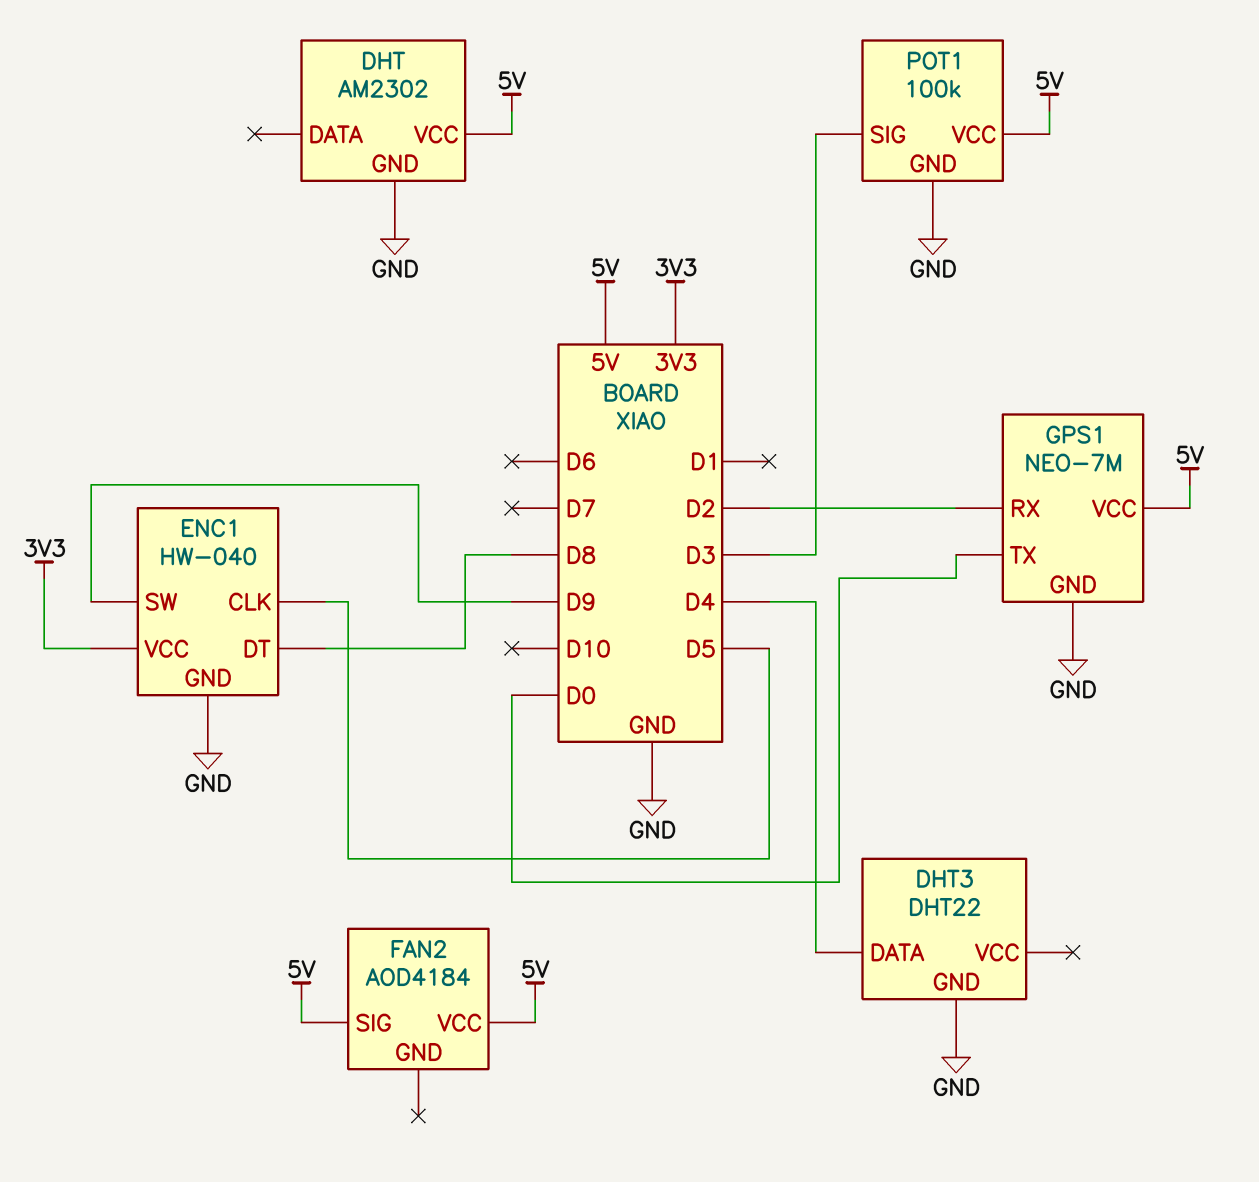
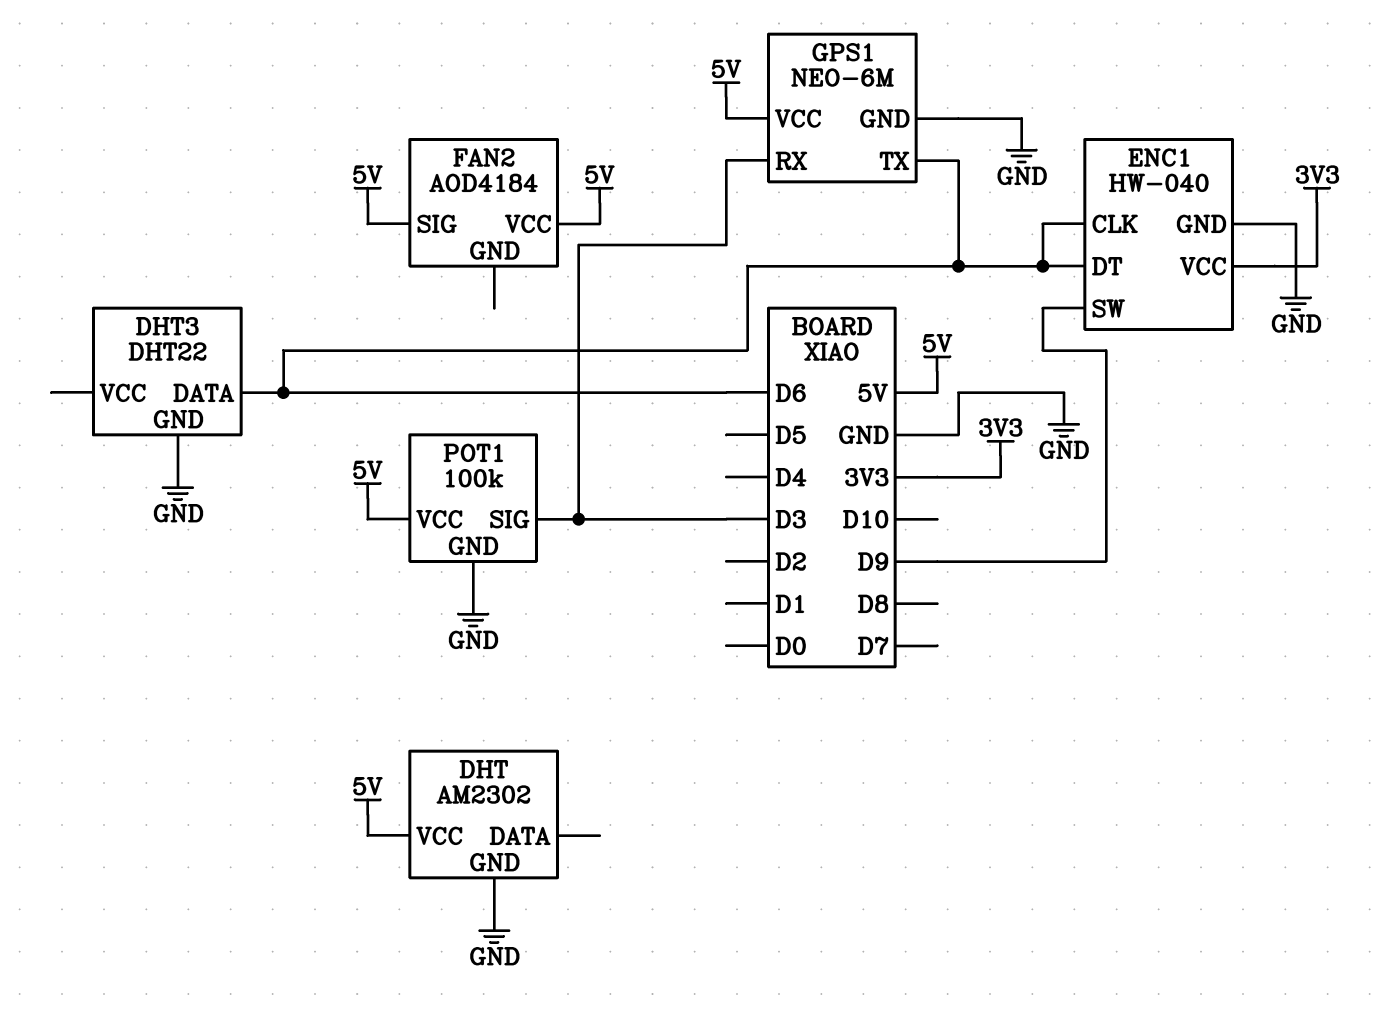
DHT3 pin DATA: D4 -> D6
ENC1 pin CLK: D5 -> D6
ENC1 pin DT: D8 -> D6
GPS1: NEO-7M -> NEO-6M
GPS1 pin RX: D2 -> D3
GPS1 pin TX: D0 -> D6

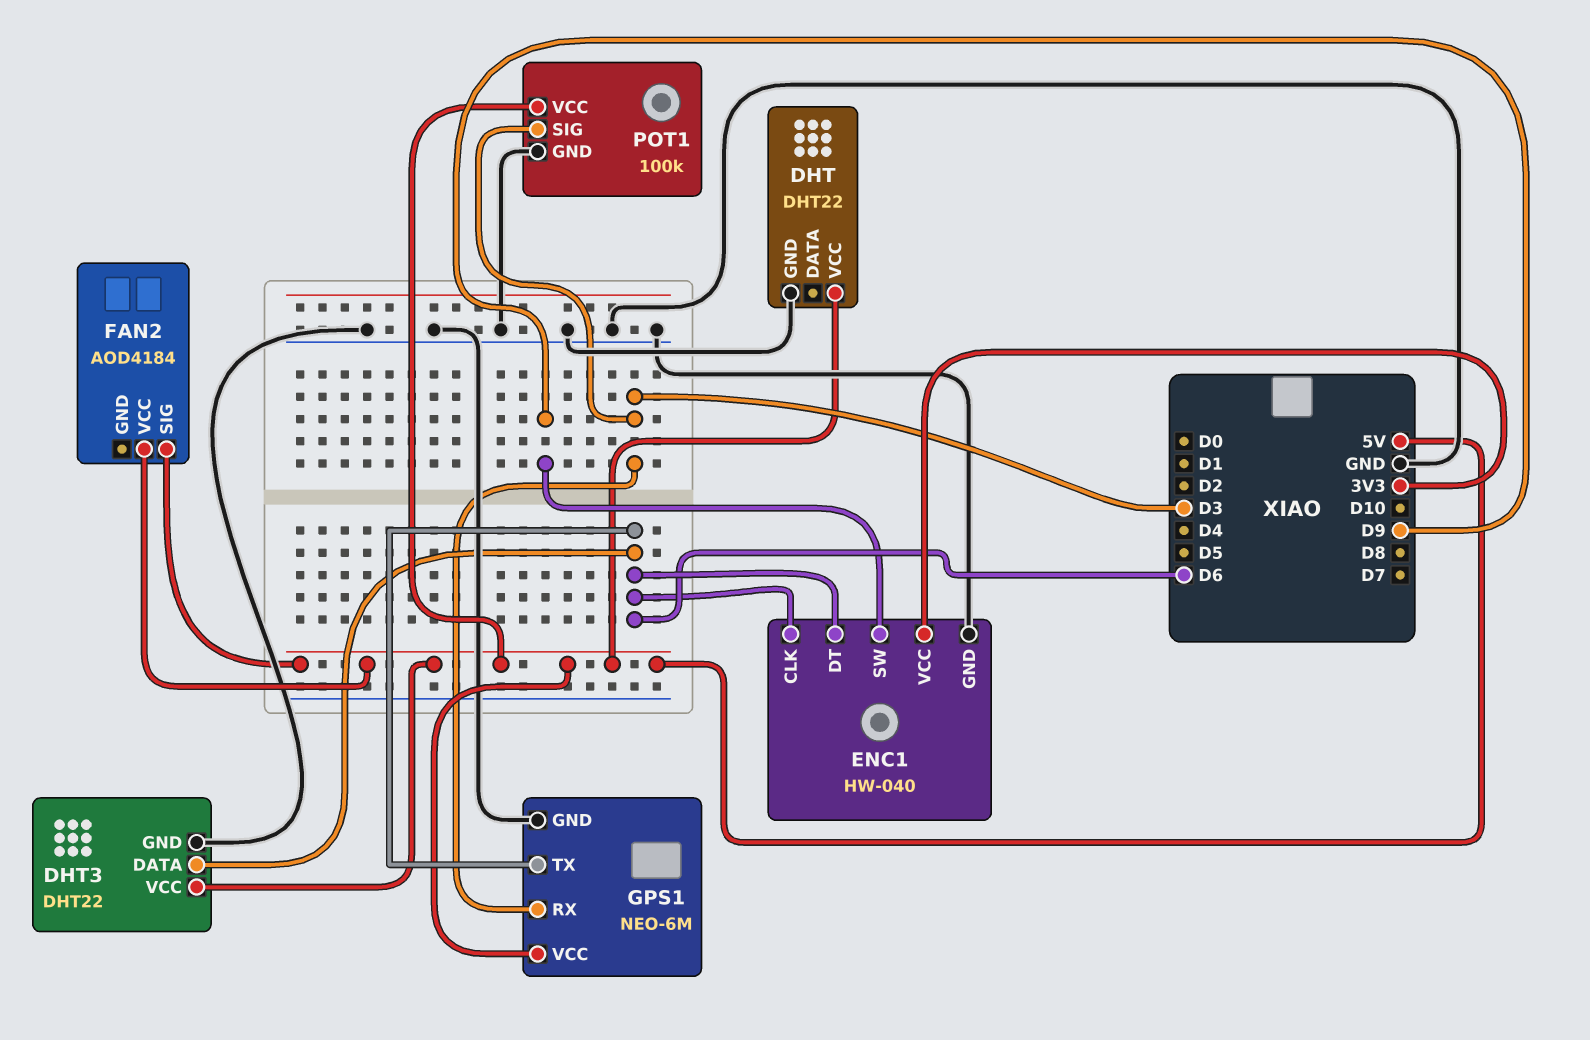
DHT: AM2302 -> DHT22
DHT3 pin VCC: none -> 5V

